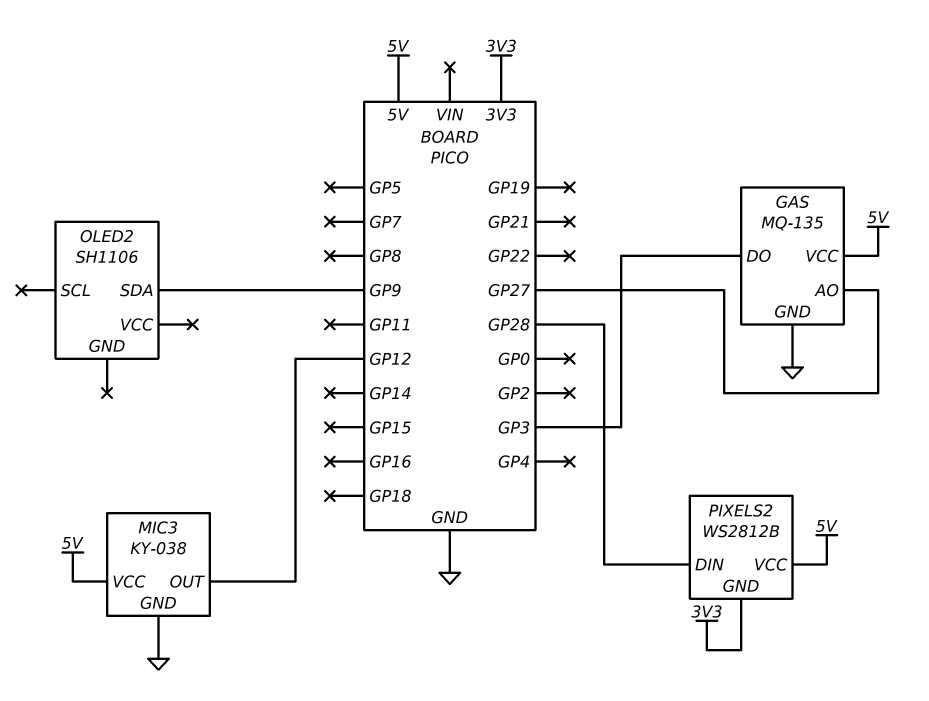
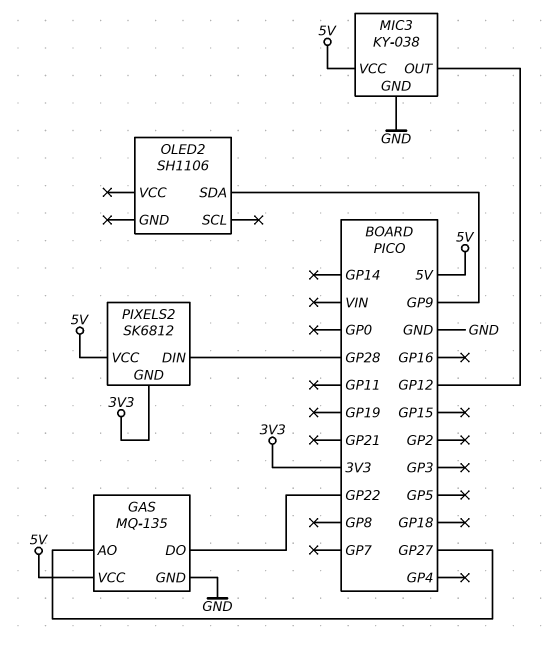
GAS pin DO: GP3 -> GP22
PIXELS2: WS2812B -> SK6812

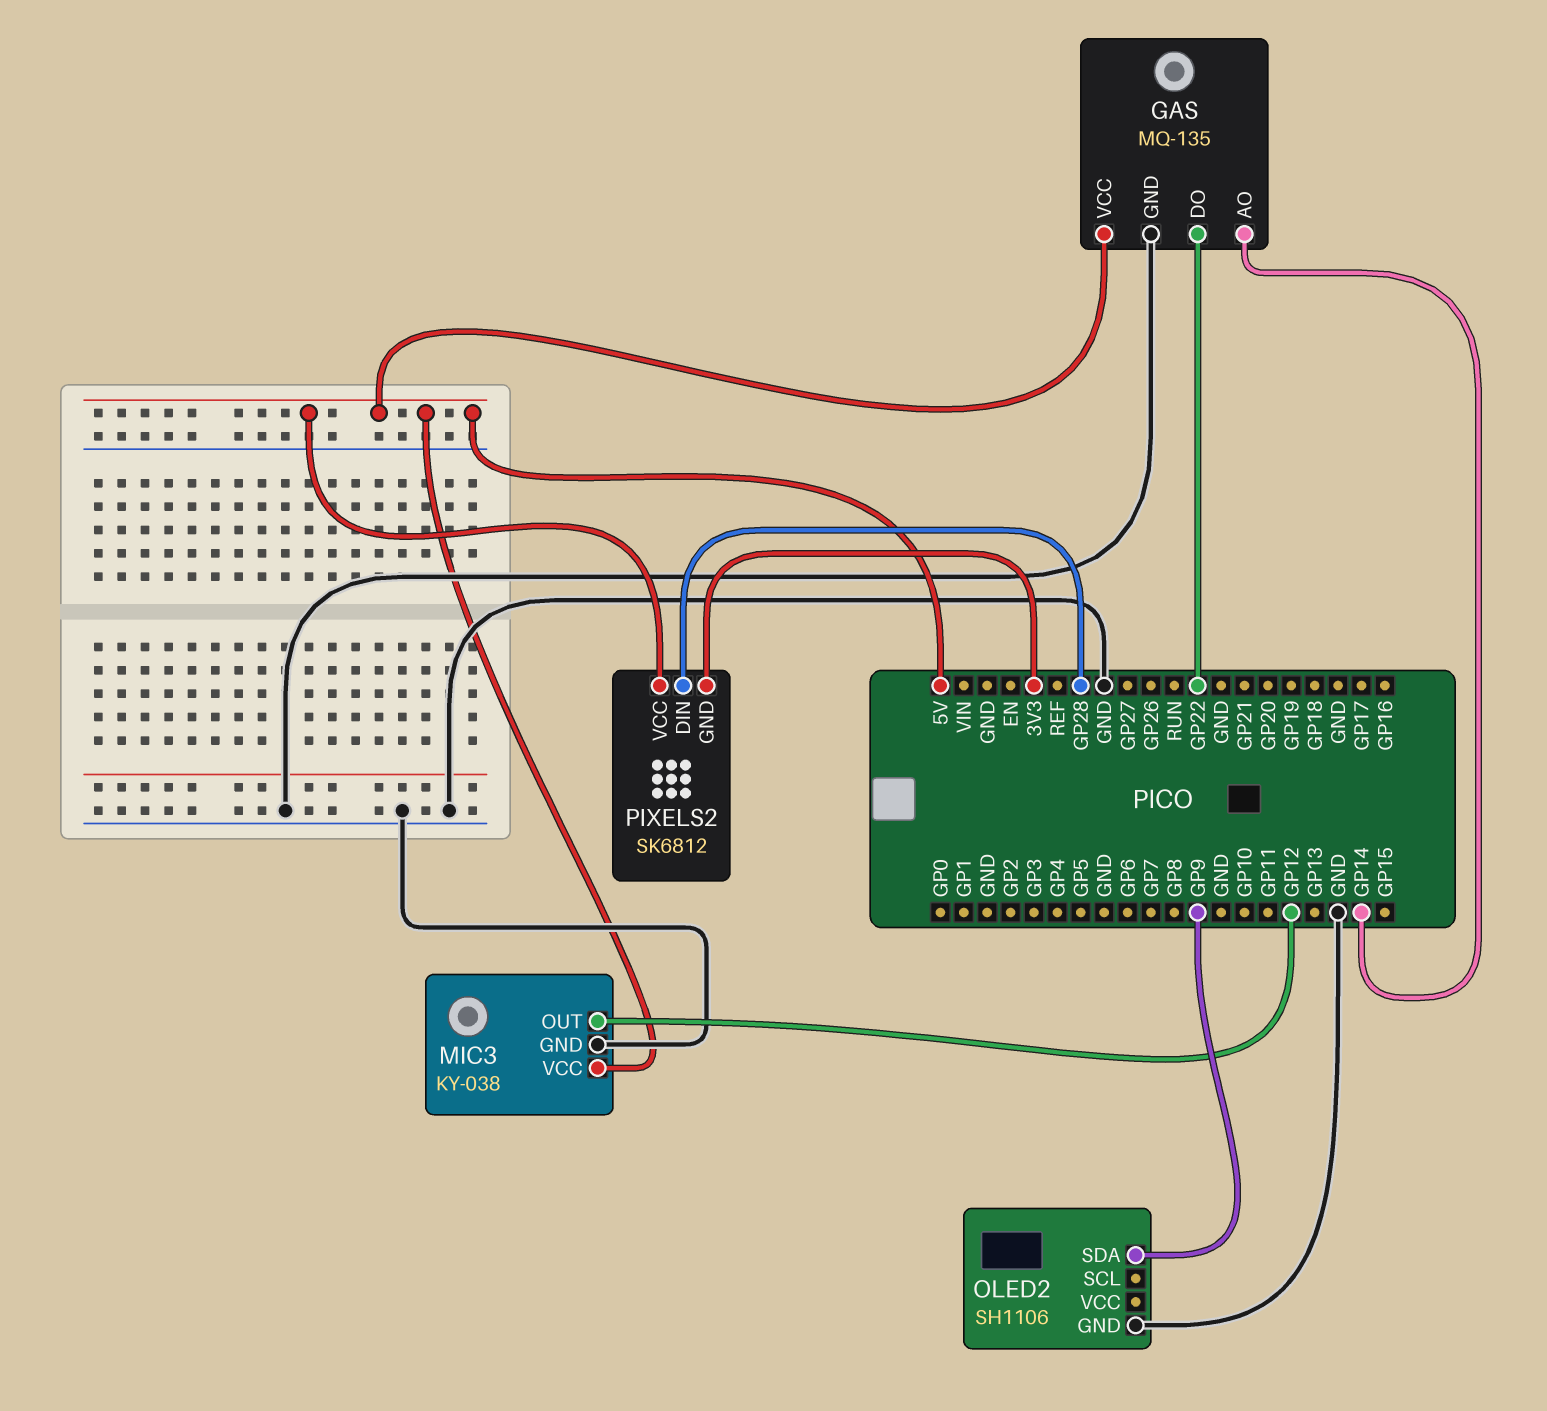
GAS pin AO: GP27 -> GP14
OLED2 pin GND: none -> GND

